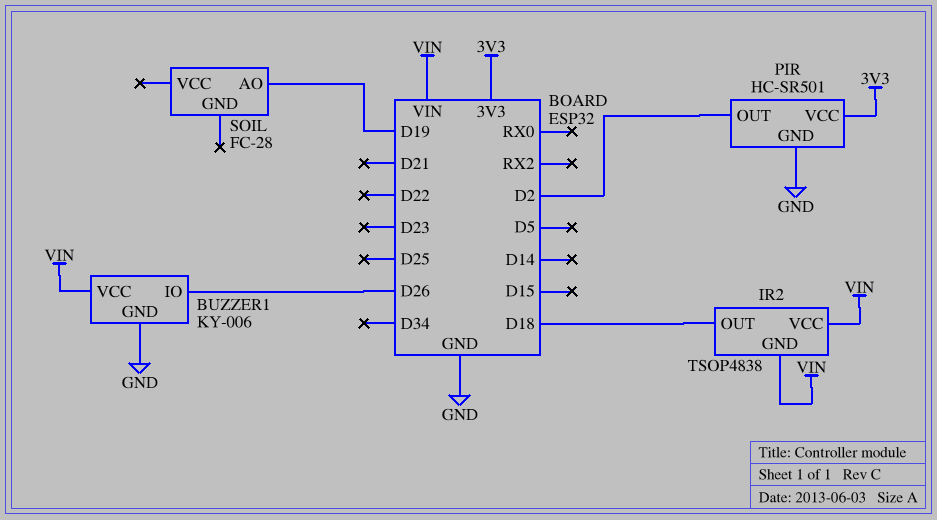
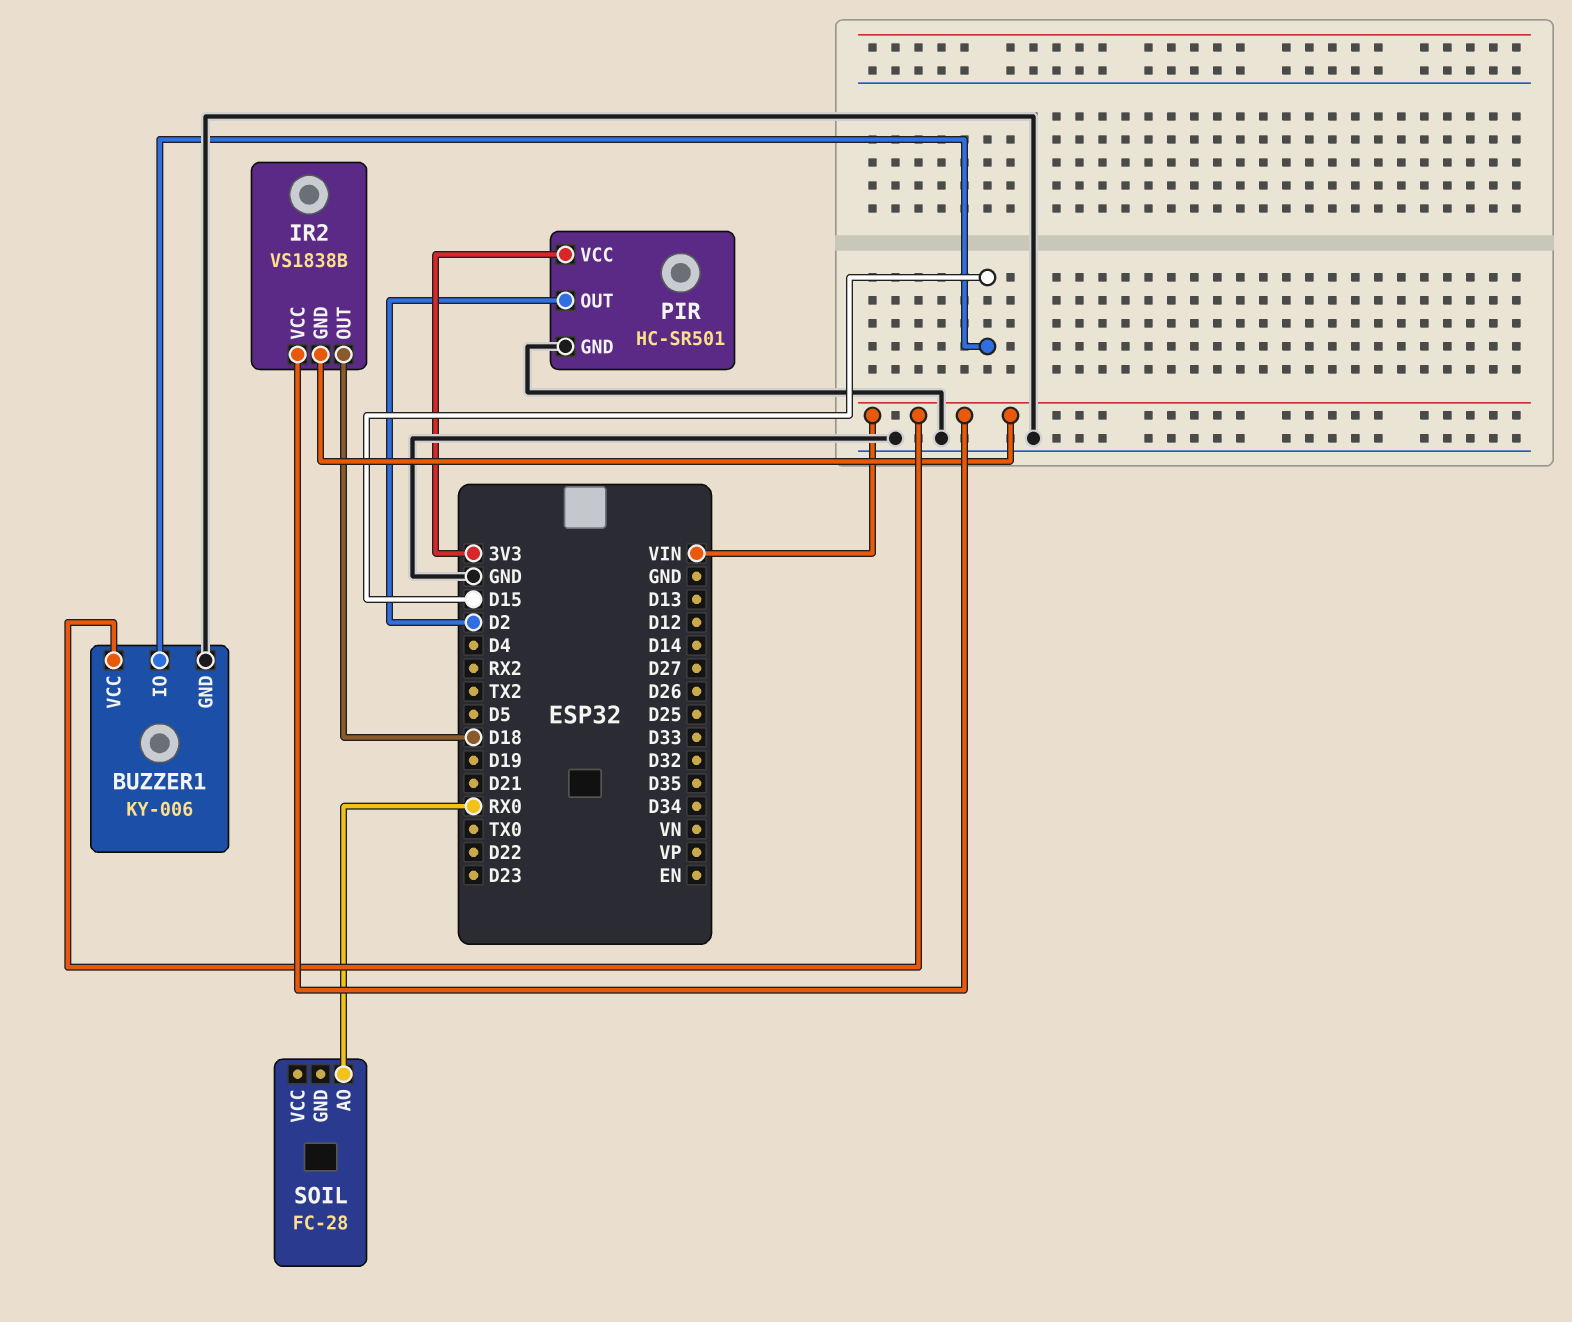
BUZZER1 pin IO: D26 -> D15
IR2: TSOP4838 -> VS1838B
SOIL pin AO: D19 -> RX0

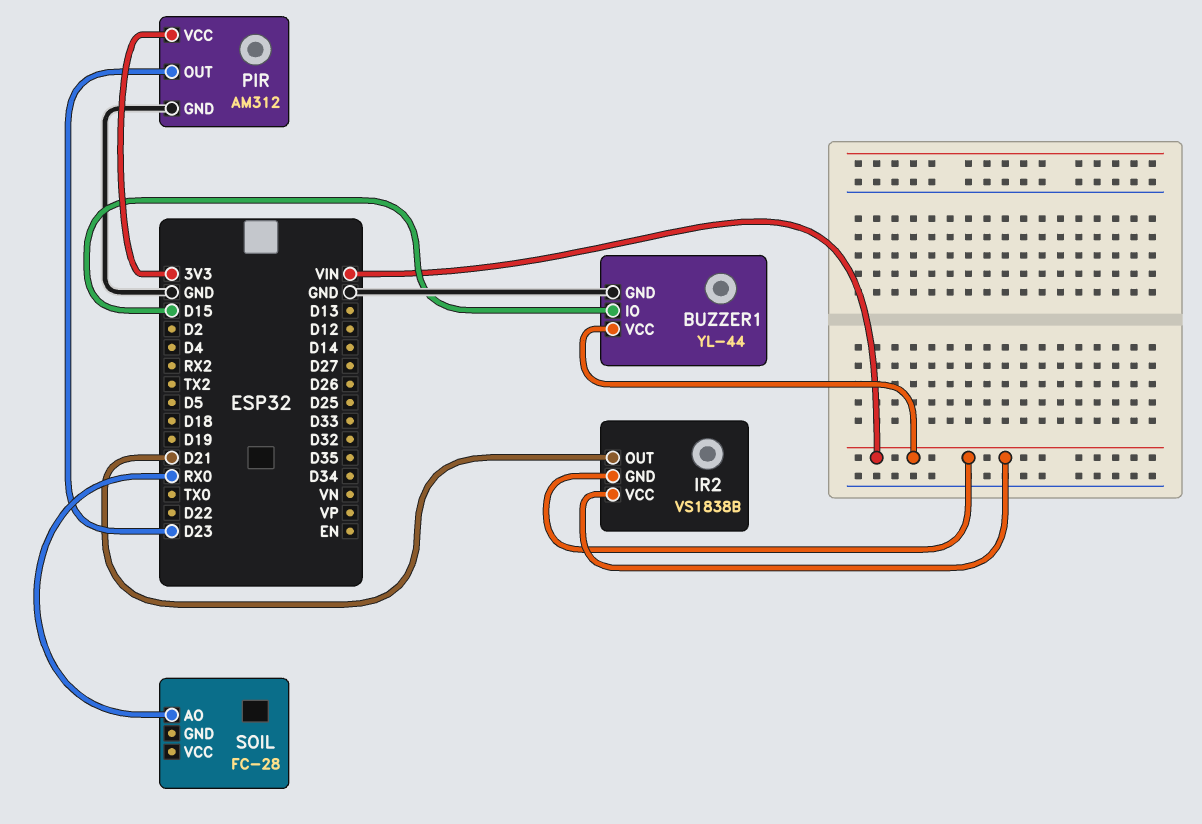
BUZZER1: KY-006 -> YL-44
IR2 pin OUT: D18 -> D21
PIR: HC-SR501 -> AM312
PIR pin OUT: D2 -> D23

